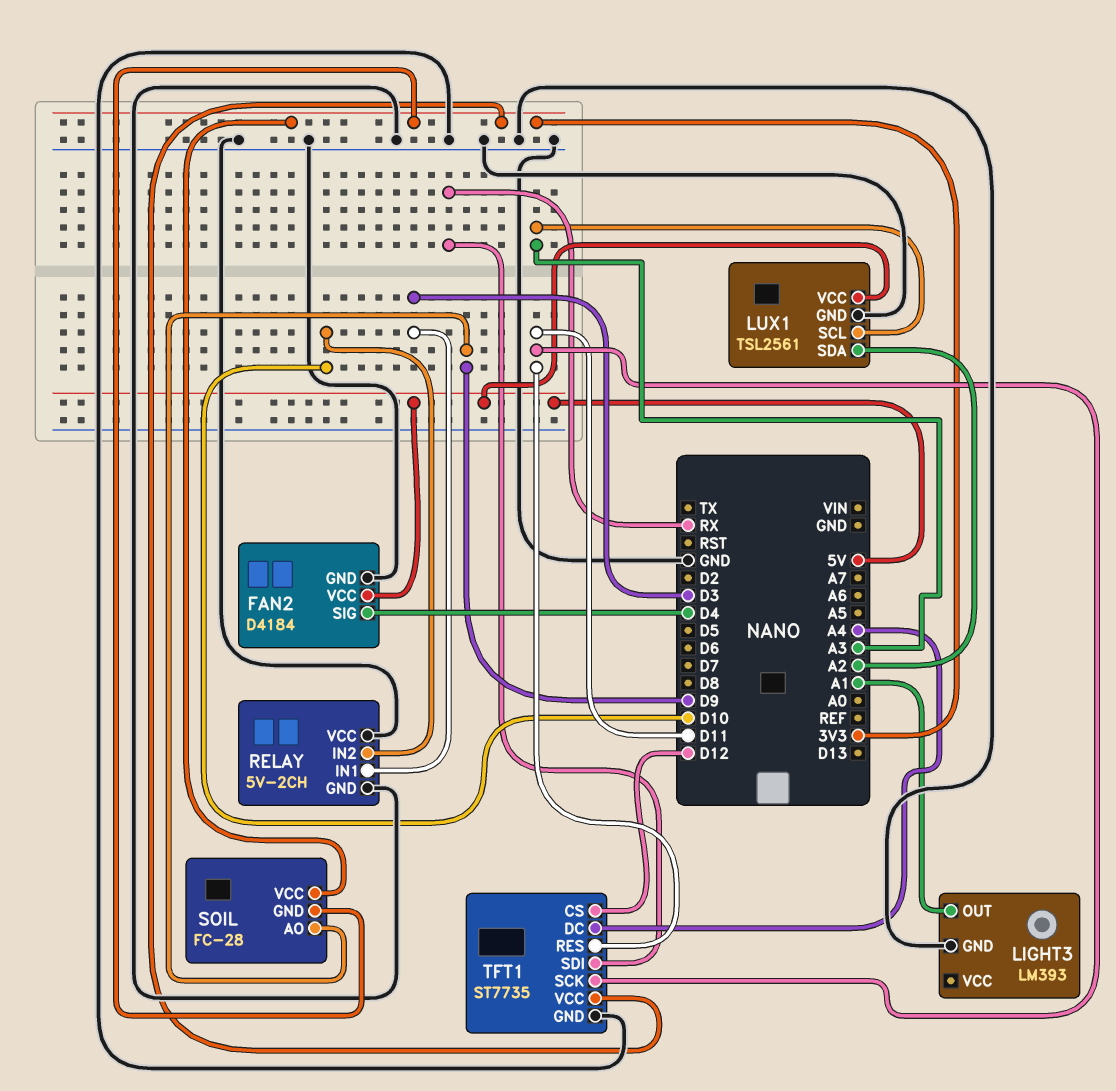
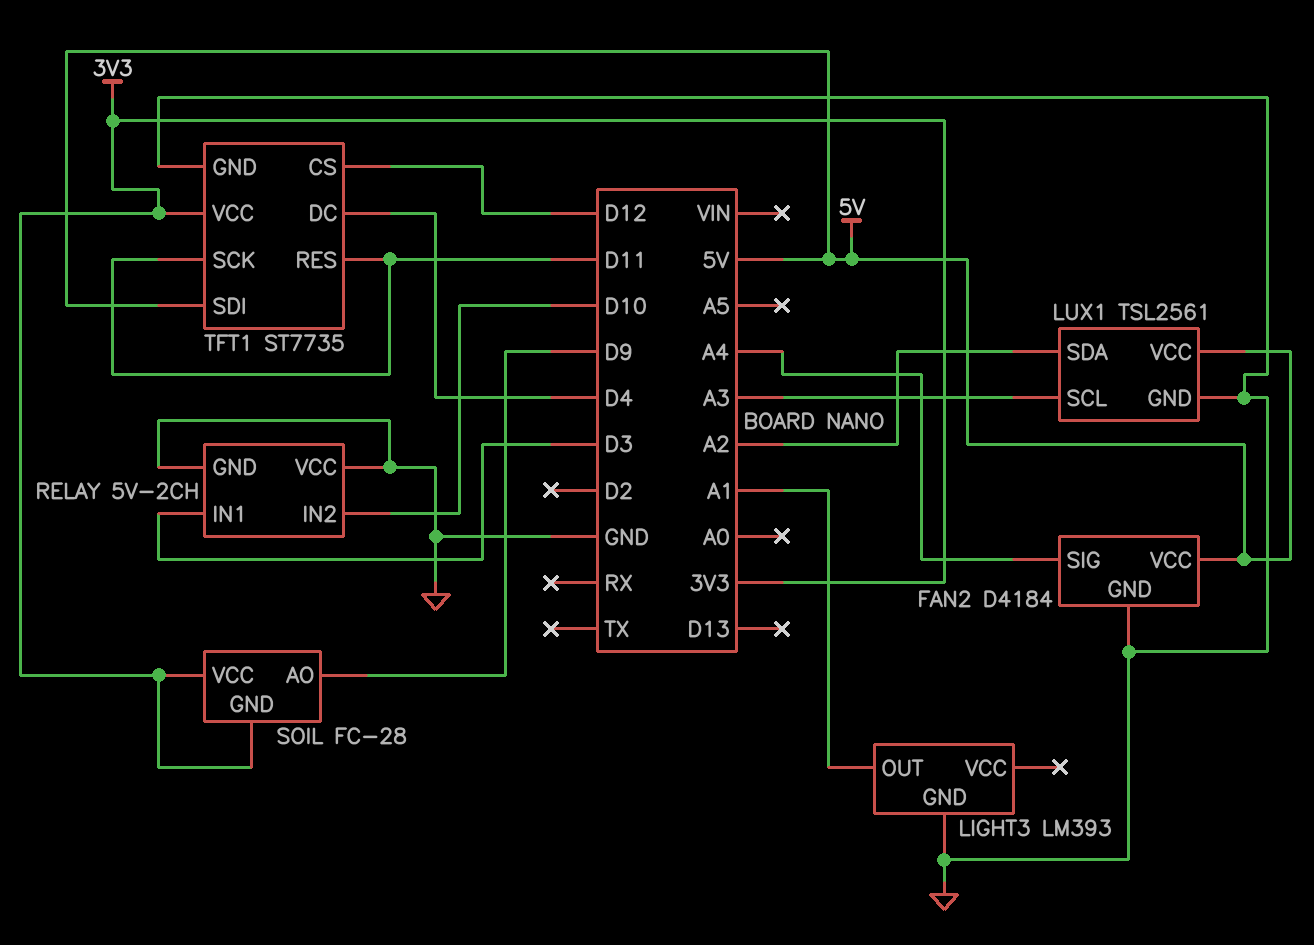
FAN2 pin SIG: D4 -> A4
TFT1 pin DC: A4 -> D4
TFT1 pin SDI: RX -> 5V

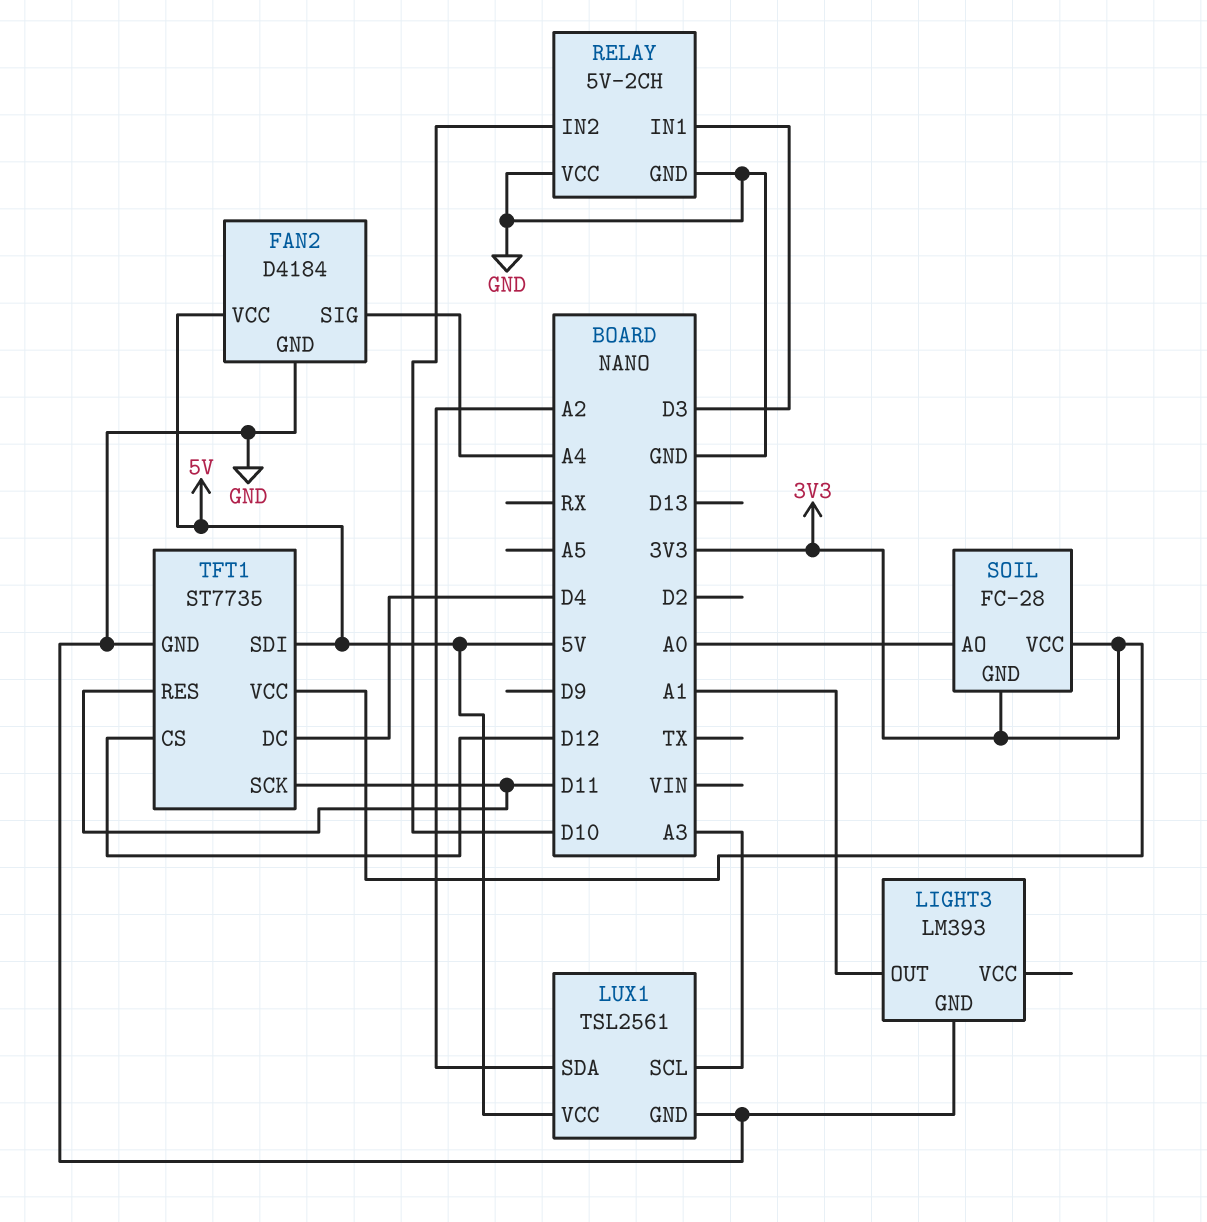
SOIL pin AO: D9 -> A0

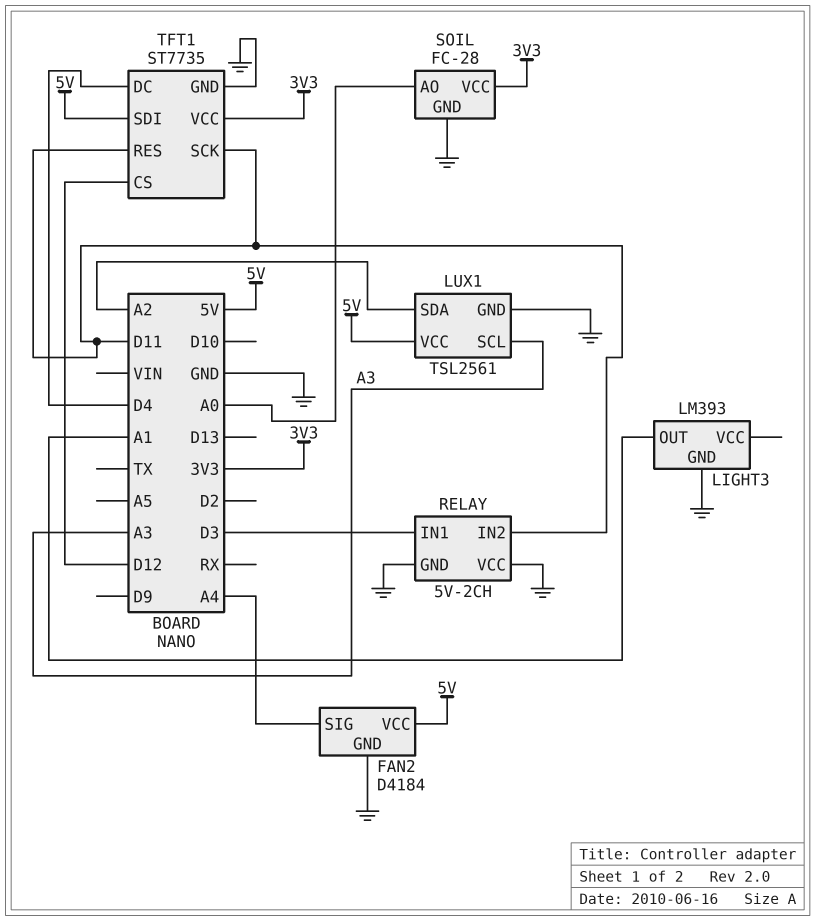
RELAY pin IN2: D10 -> D11
SOIL pin GND: 3V3 -> GND

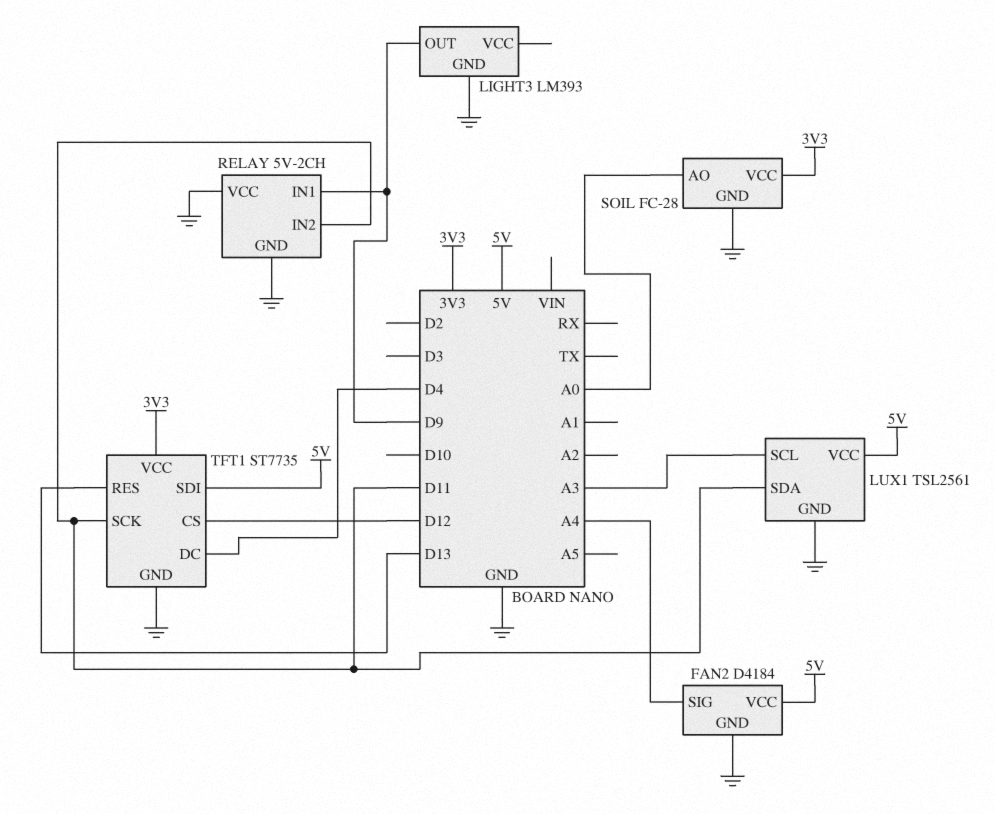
LIGHT3 pin OUT: A1 -> D9
LUX1 pin SDA: A2 -> D11
RELAY pin IN1: D3 -> D9
TFT1 pin RES: D11 -> D13

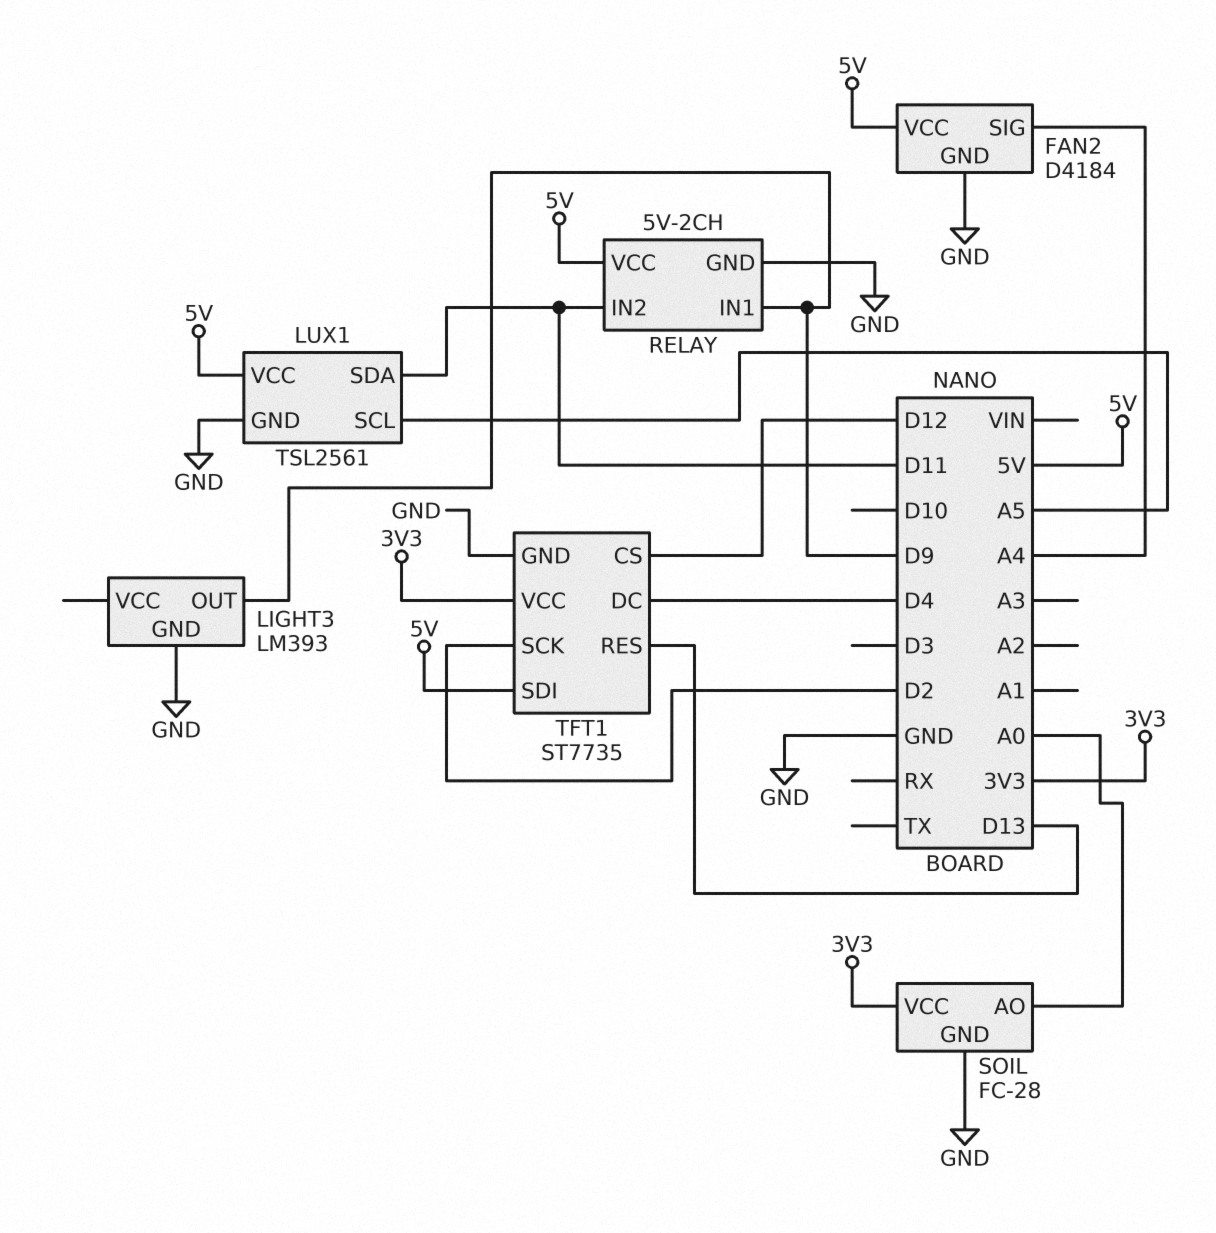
LUX1 pin SCL: A3 -> A5
RELAY pin VCC: GND -> 5V
TFT1 pin SCK: D11 -> D2

